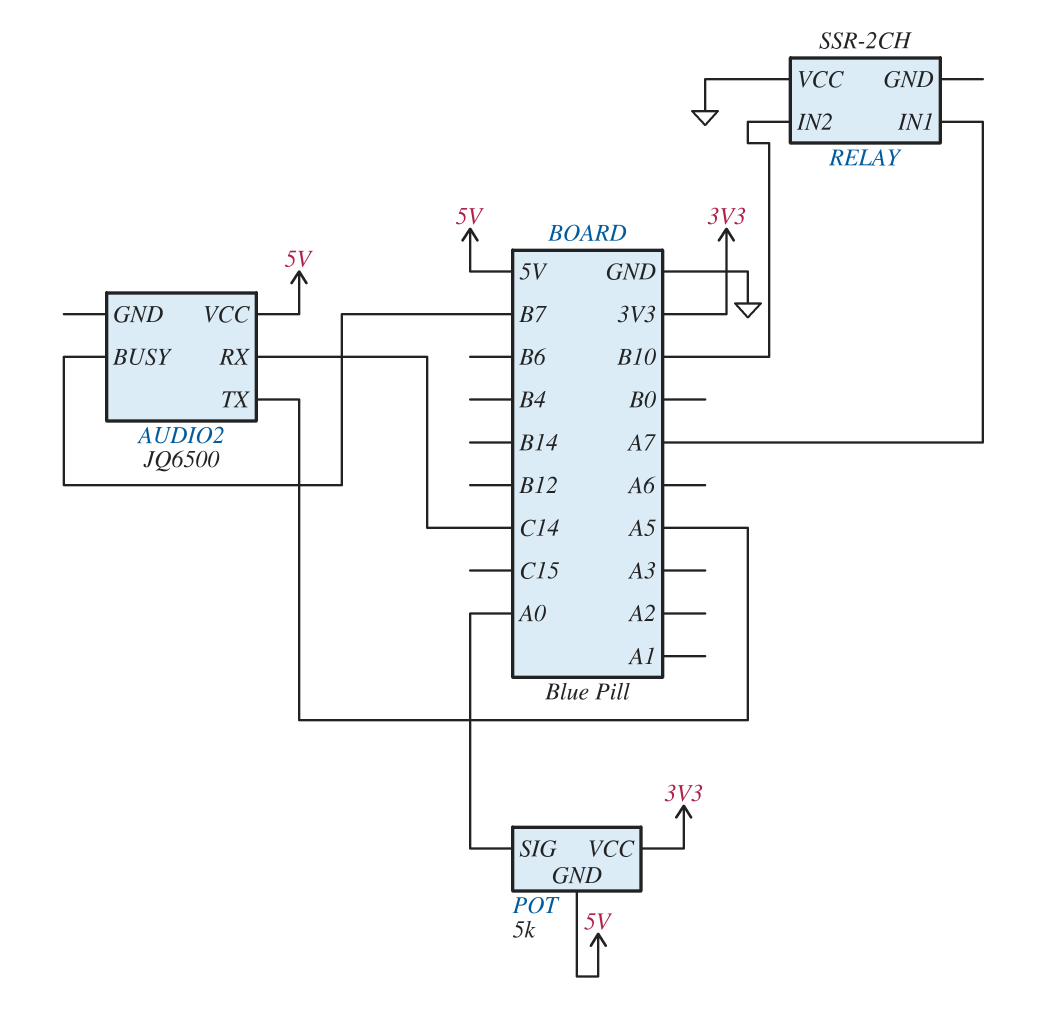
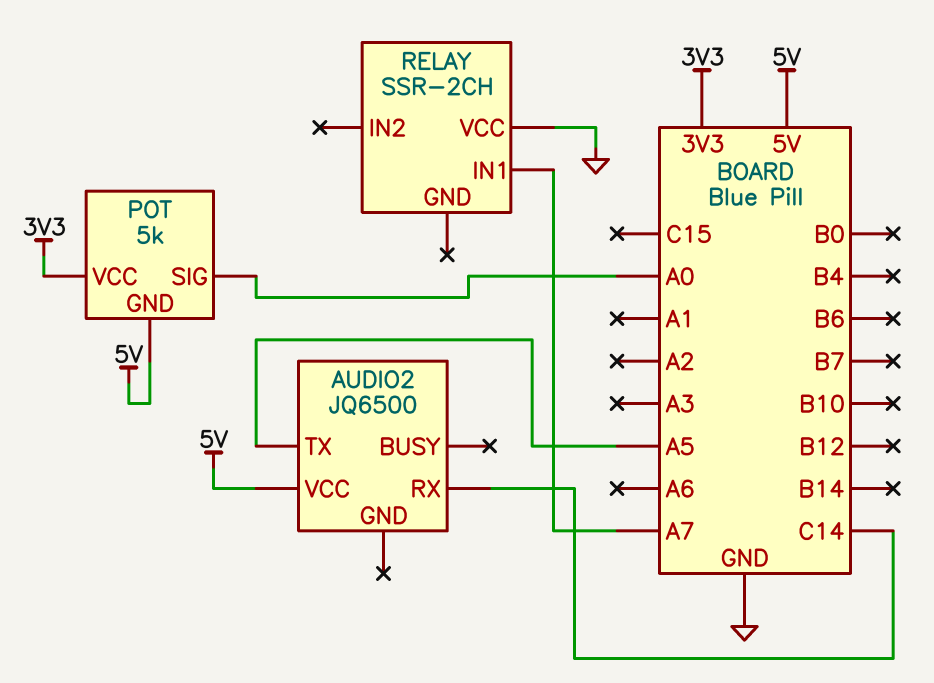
AUDIO2 pin BUSY: B7 -> none
RELAY pin IN2: B10 -> none

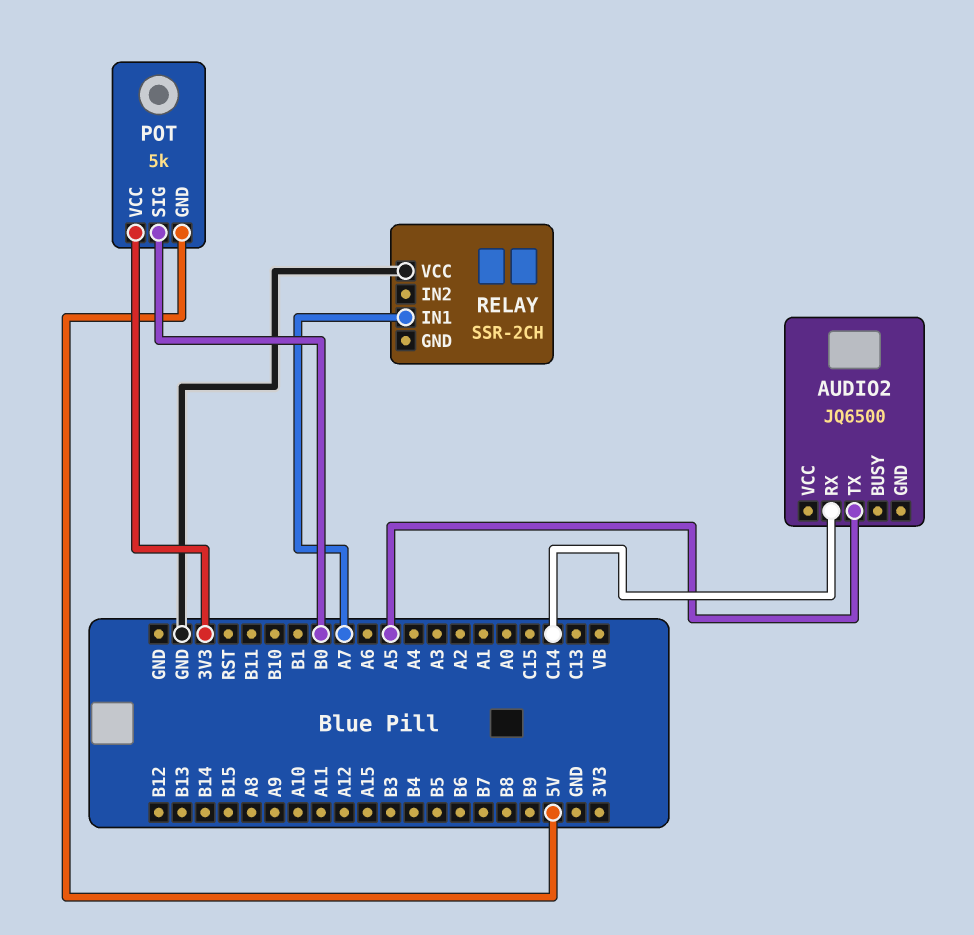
AUDIO2 pin VCC: 5V -> none
POT pin SIG: A0 -> B0

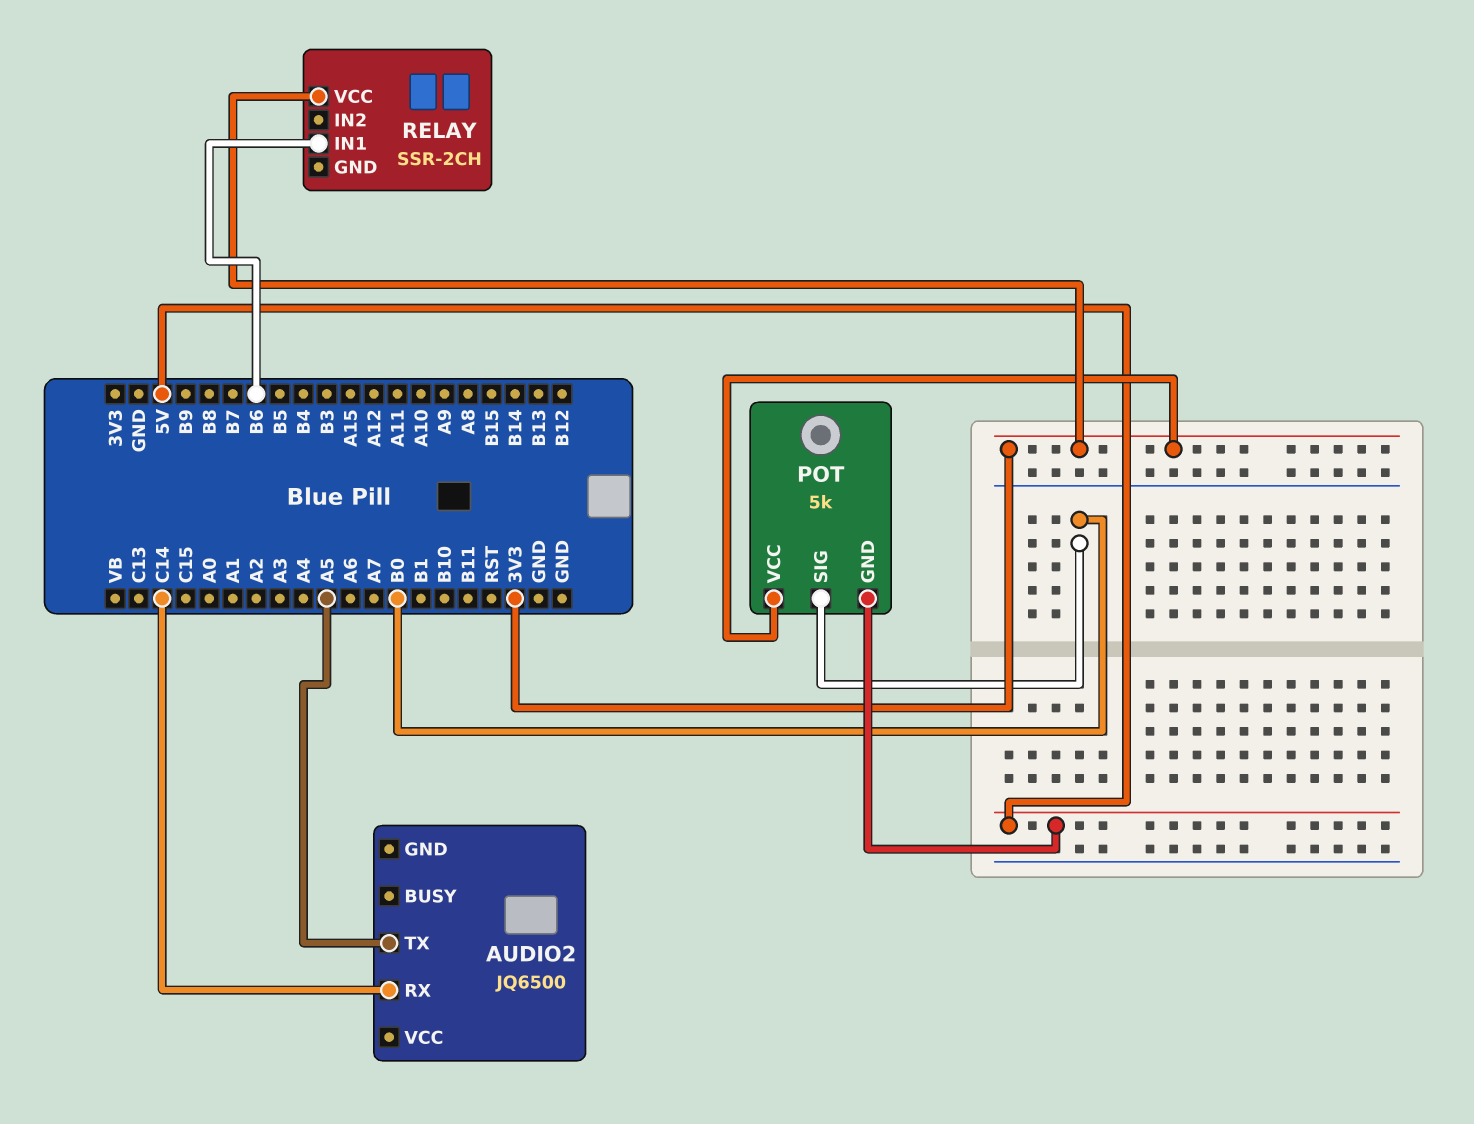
RELAY pin IN1: A7 -> B6
RELAY pin VCC: GND -> 3V3

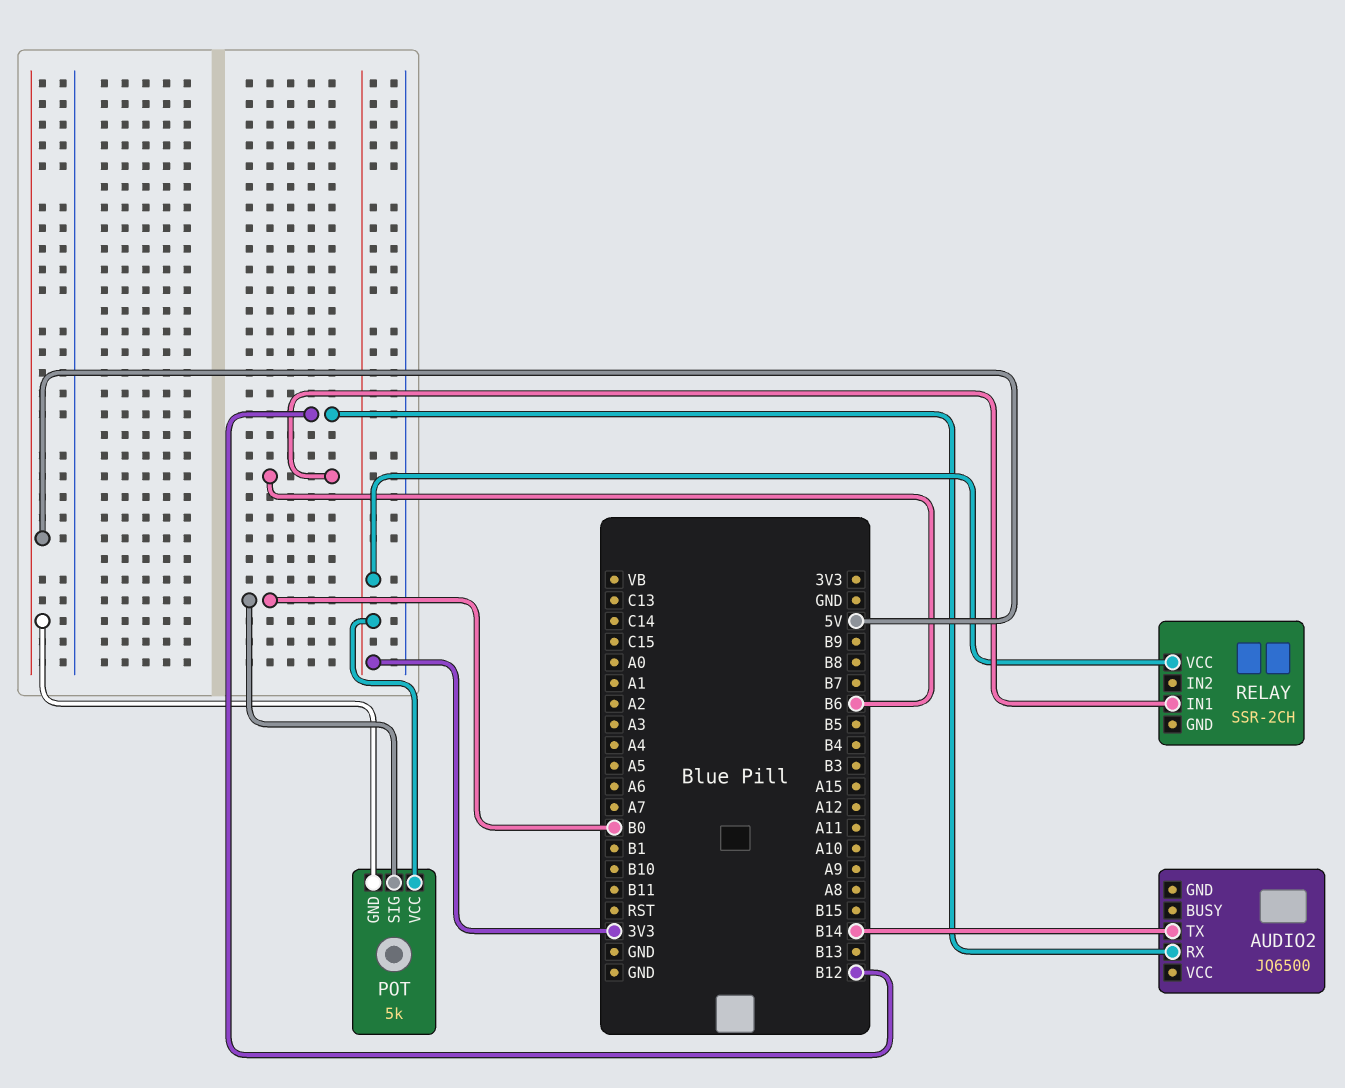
AUDIO2 pin RX: C14 -> B12
AUDIO2 pin TX: A5 -> B14

